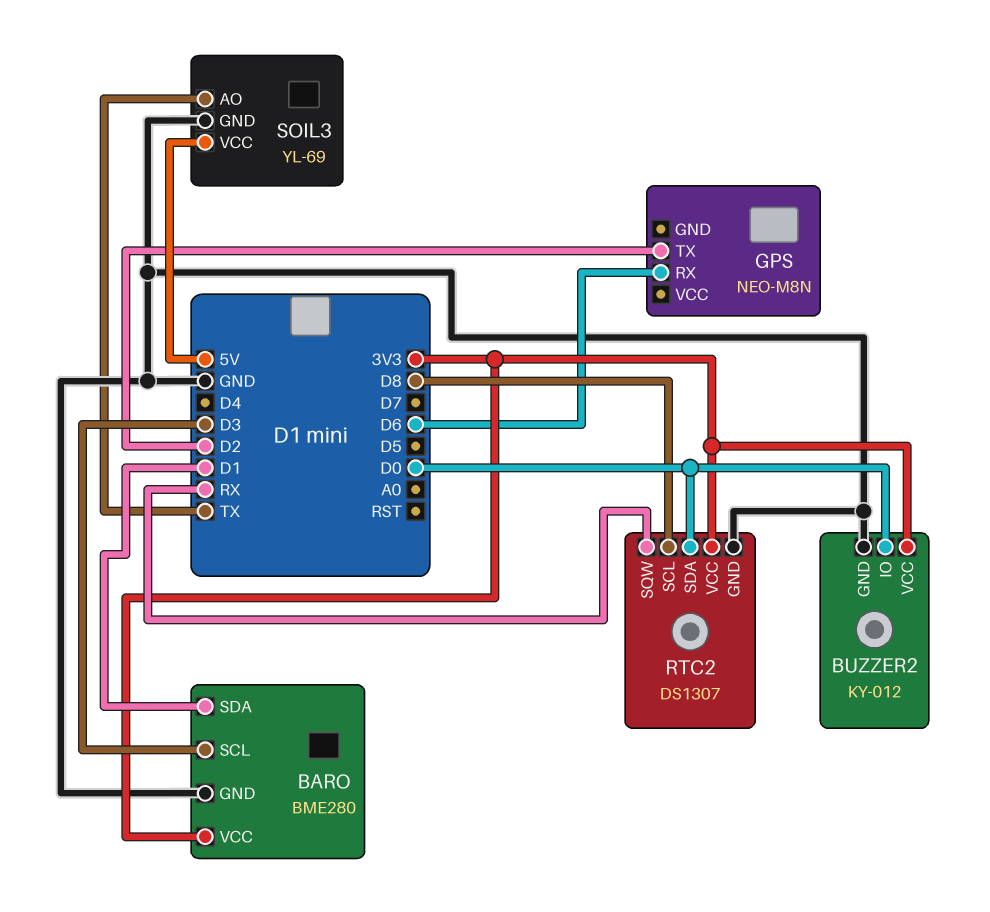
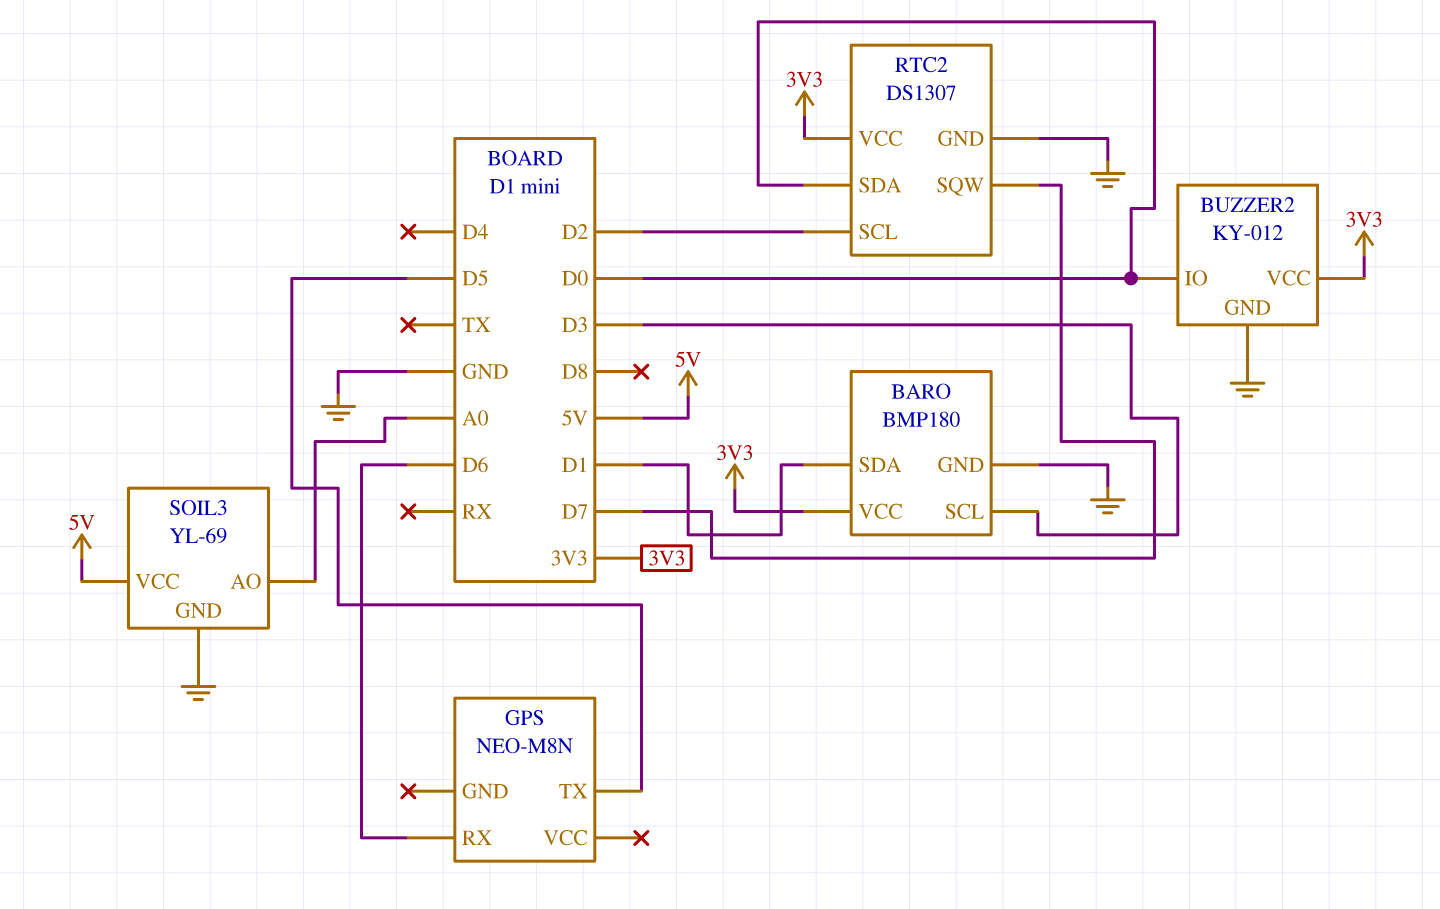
BARO: BME280 -> BMP180
GPS pin TX: D2 -> D5
RTC2 pin SCL: D8 -> D2
RTC2 pin SQW: RX -> D7
SOIL3 pin AO: TX -> A0

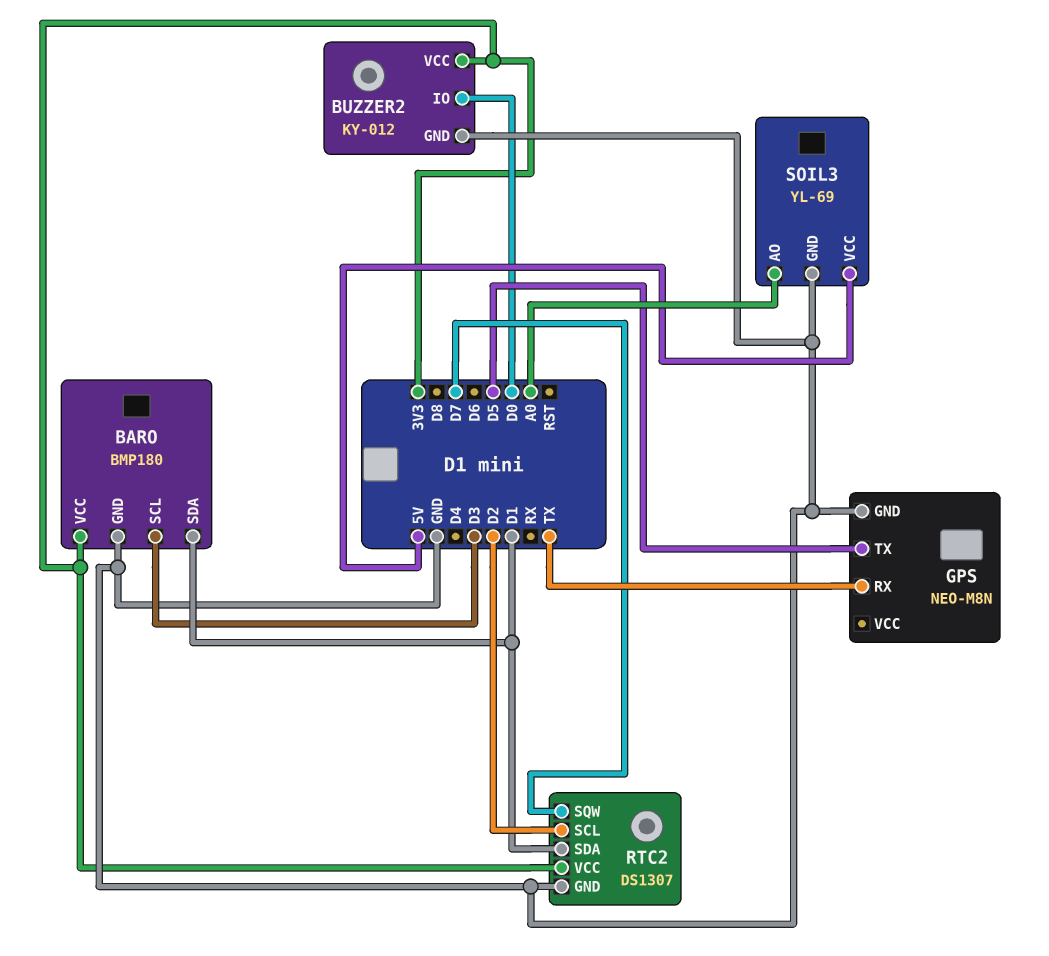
GPS pin GND: none -> GND
GPS pin RX: D6 -> TX
RTC2 pin SDA: D0 -> D1

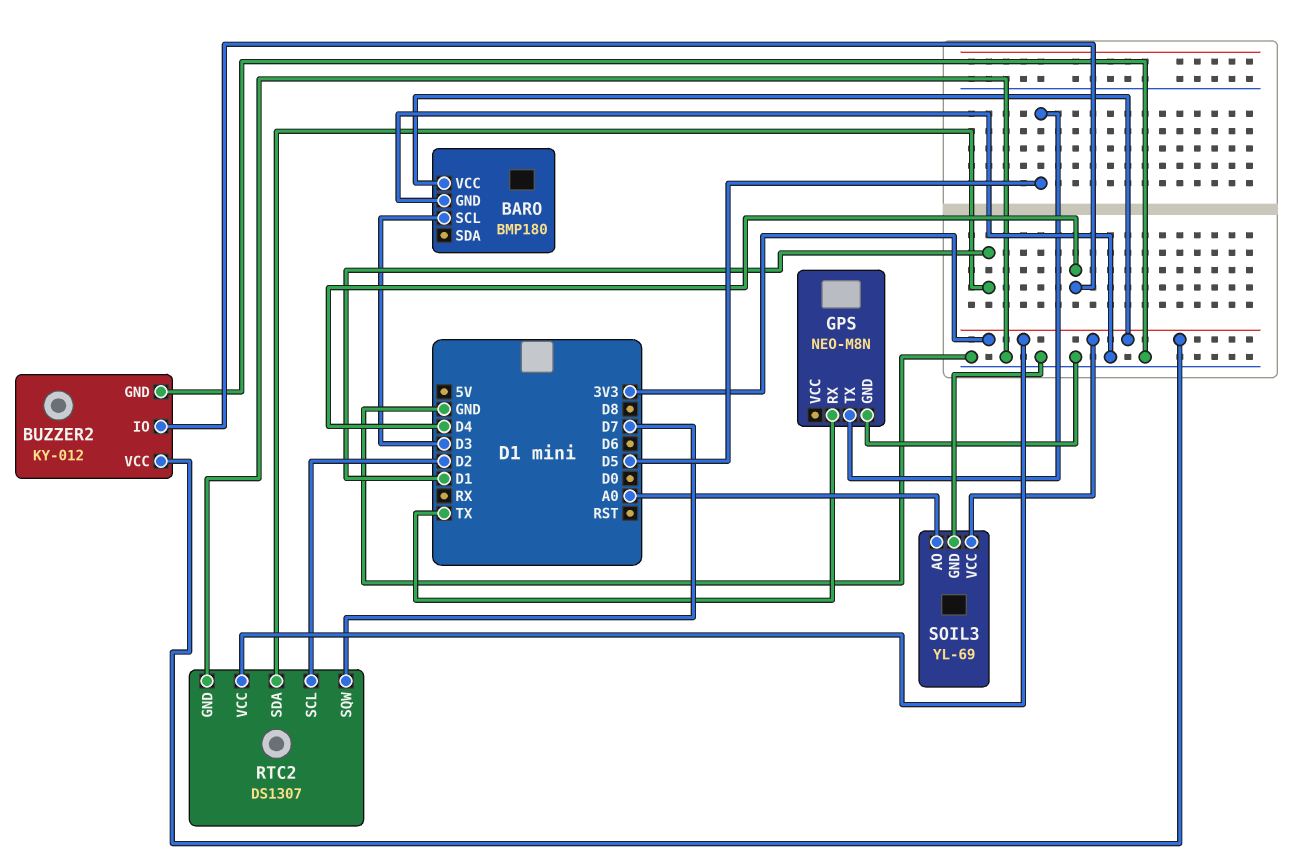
BARO pin SDA: D1 -> none
BUZZER2 pin IO: D0 -> D4
SOIL3 pin VCC: 5V -> 3V3

